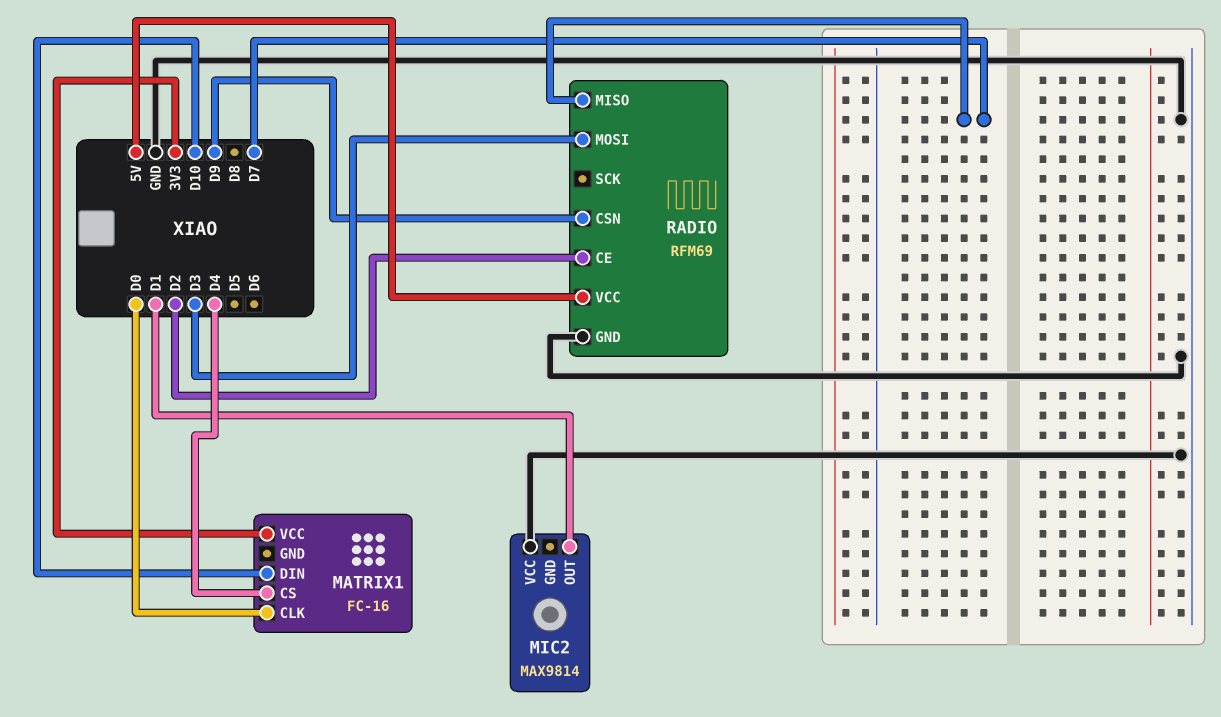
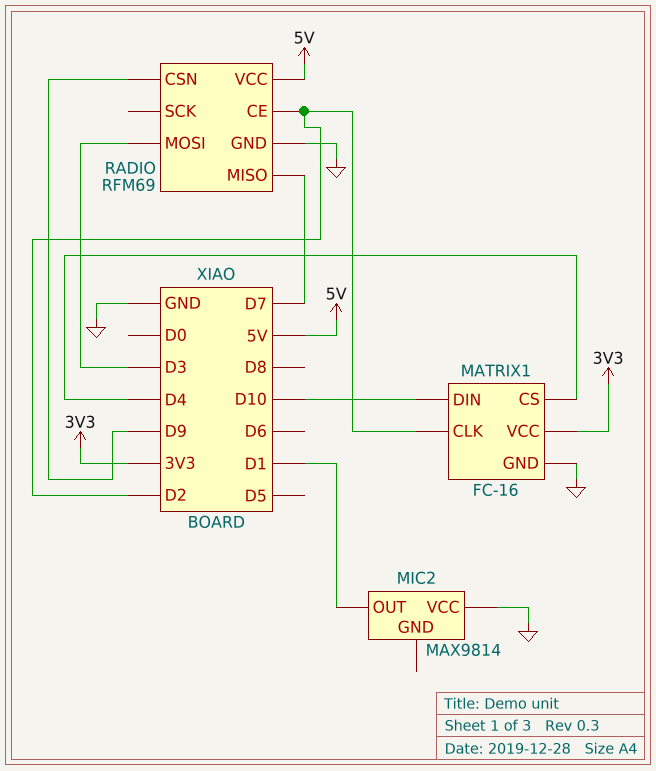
MATRIX1 pin CLK: D0 -> D2
MATRIX1 pin GND: none -> GND

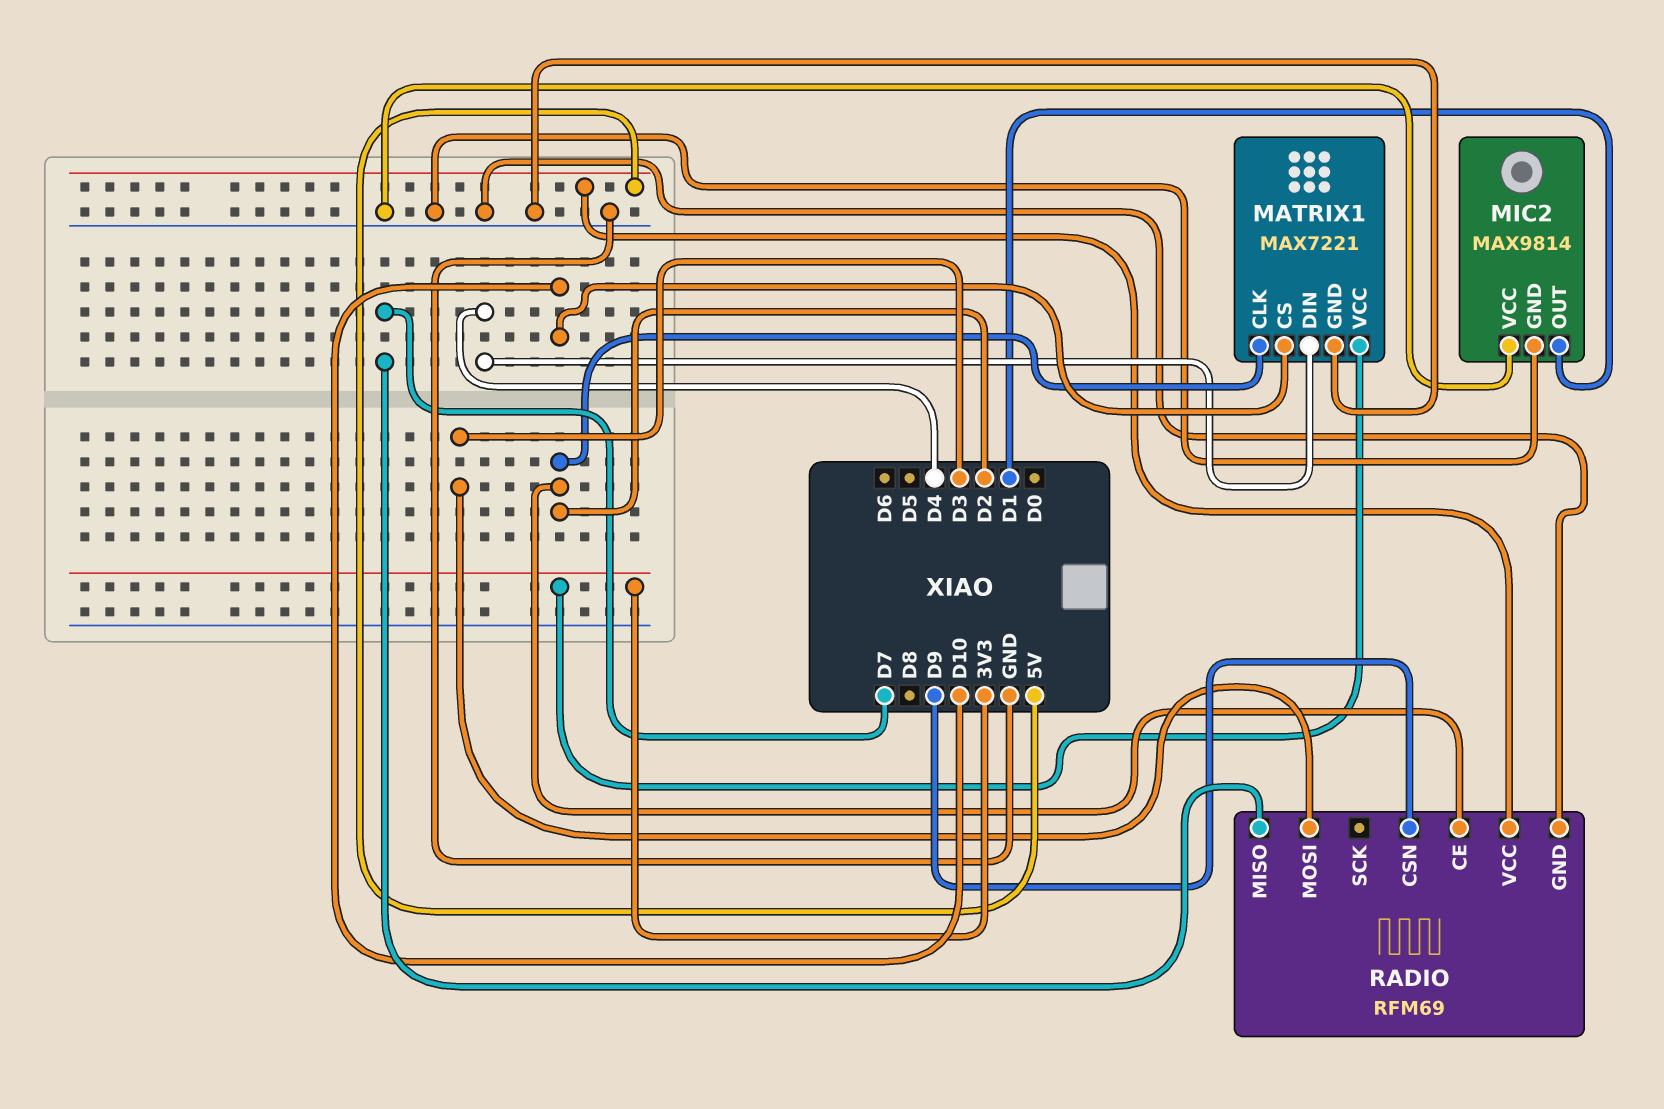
MATRIX1: FC-16 -> MAX7221
MATRIX1 pin CS: D4 -> D10
MATRIX1 pin DIN: D10 -> D4
MIC2 pin GND: none -> GND

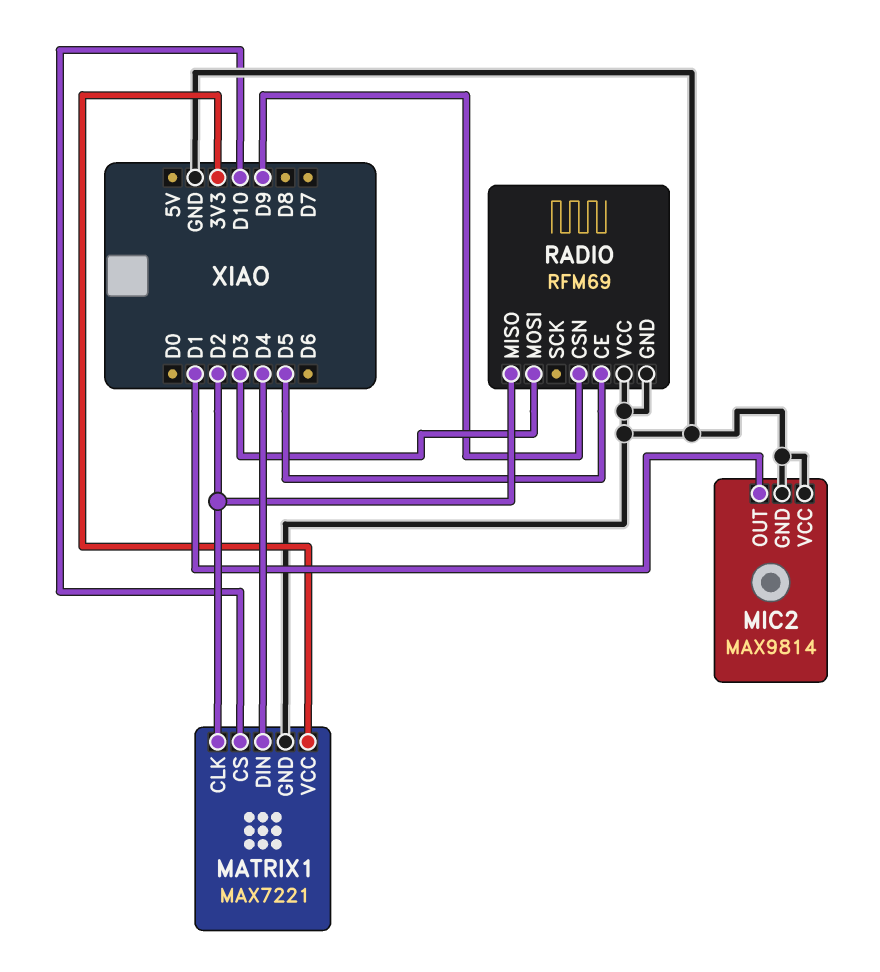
RADIO pin CE: D2 -> D5
RADIO pin MISO: D7 -> D2
RADIO pin VCC: 5V -> GND

